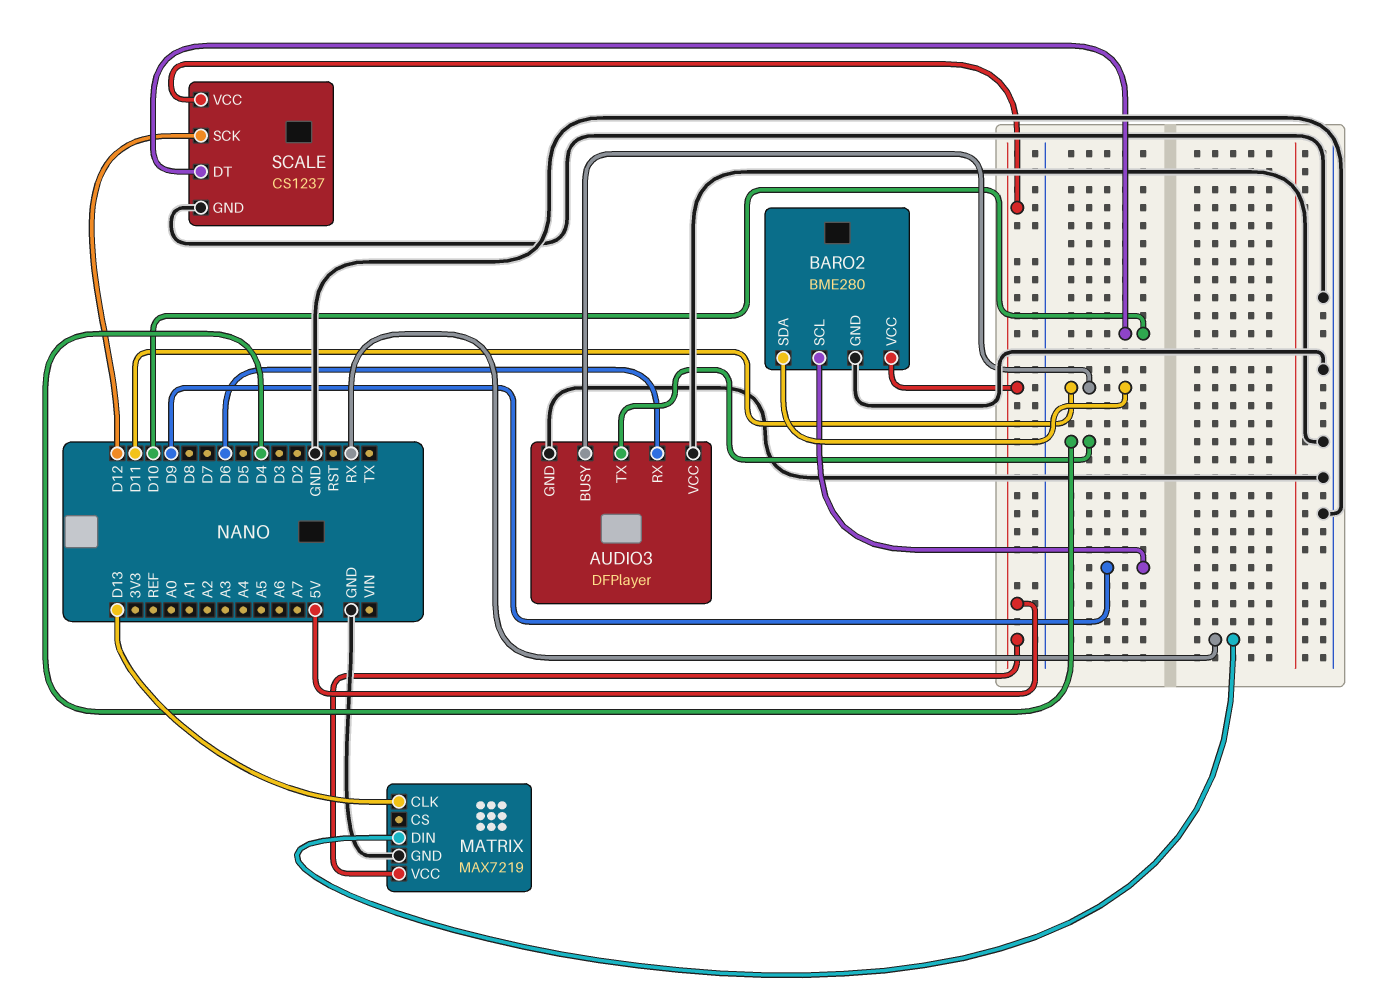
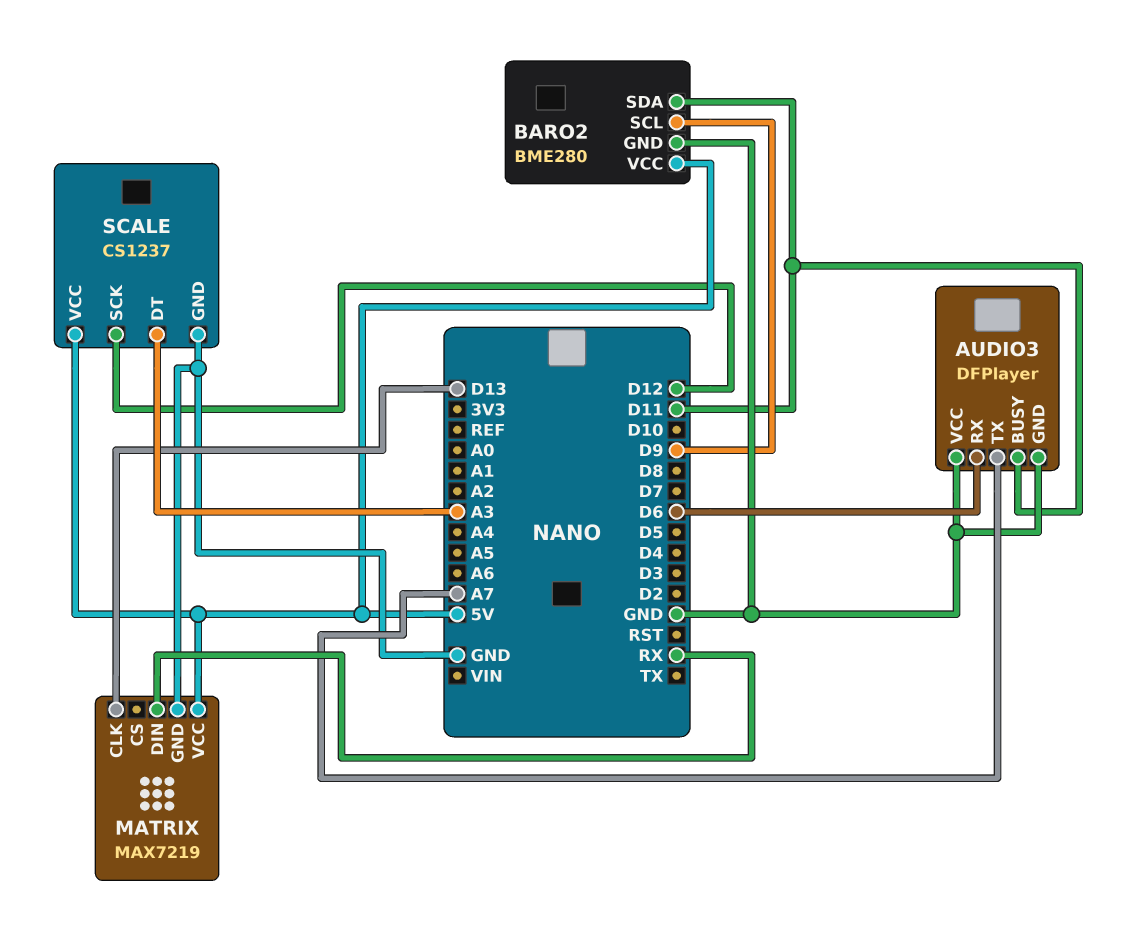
AUDIO3 pin TX: D4 -> A7
SCALE pin DT: D10 -> A3

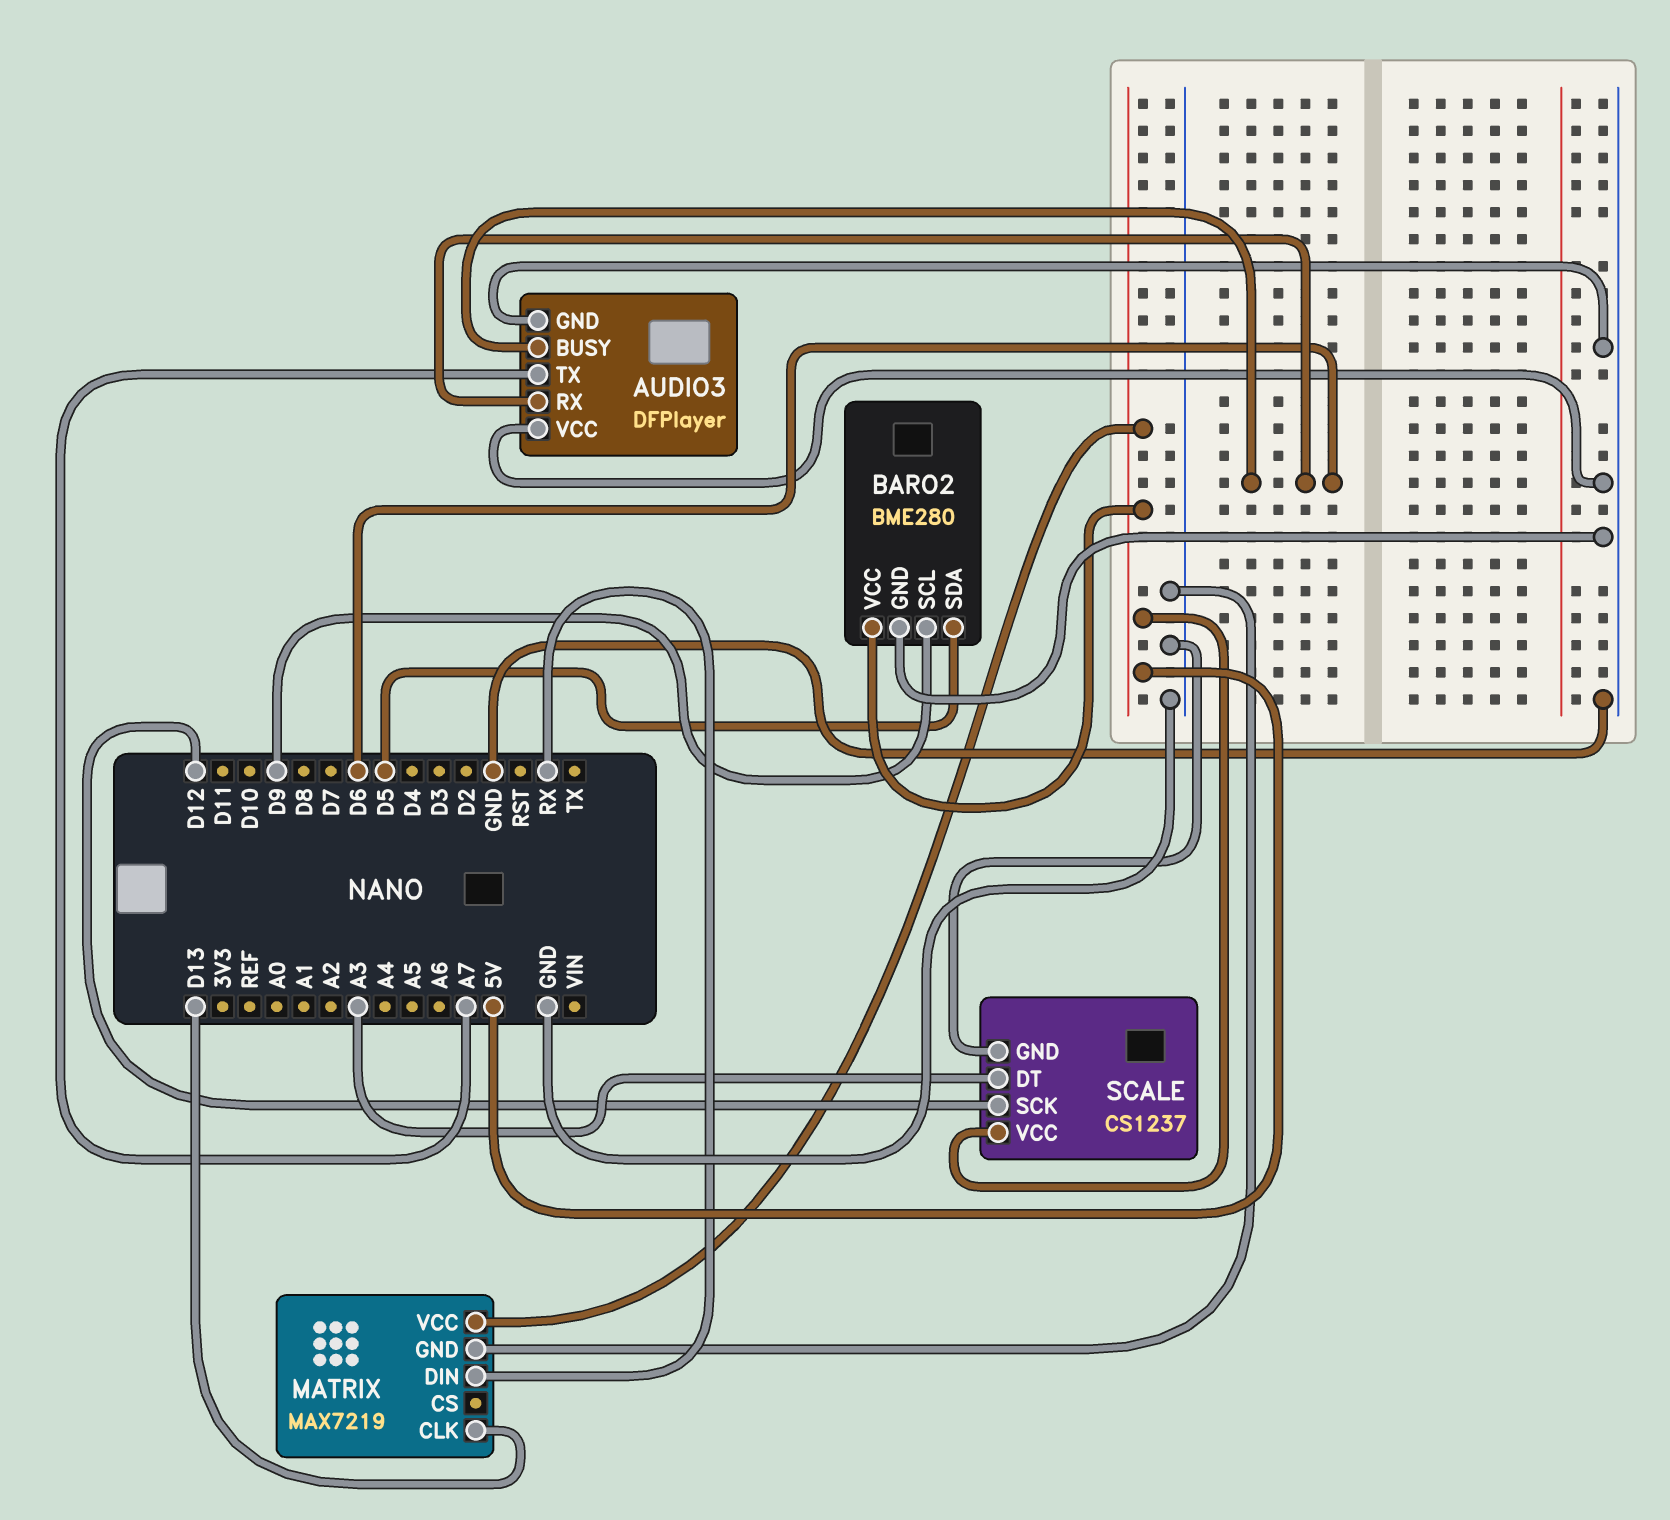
AUDIO3 pin BUSY: D11 -> D6
BARO2 pin SDA: D11 -> D5

